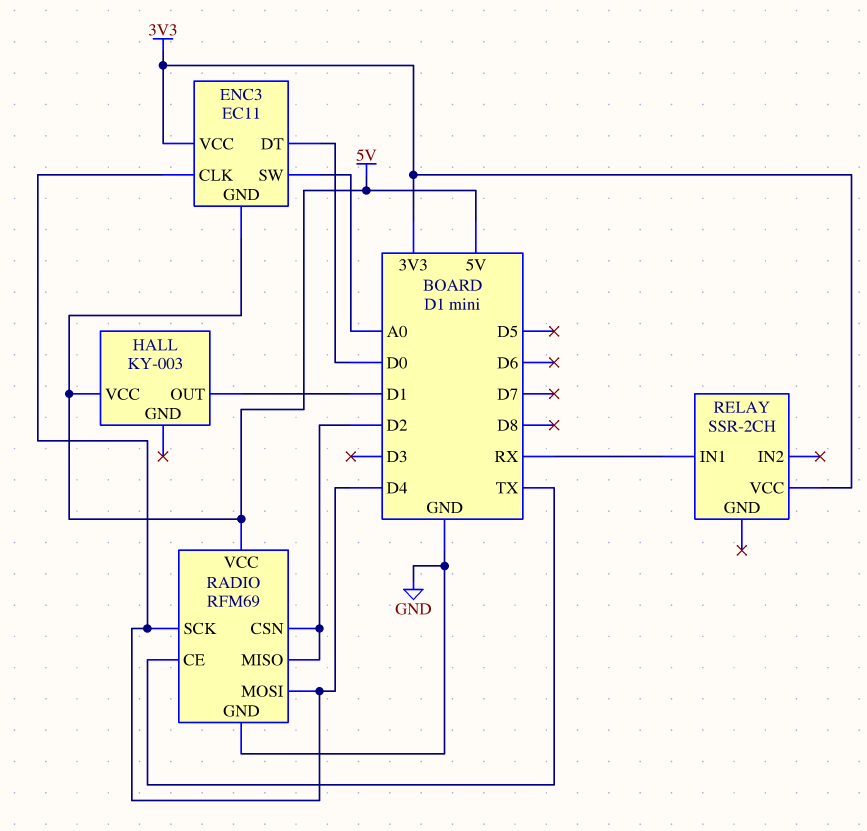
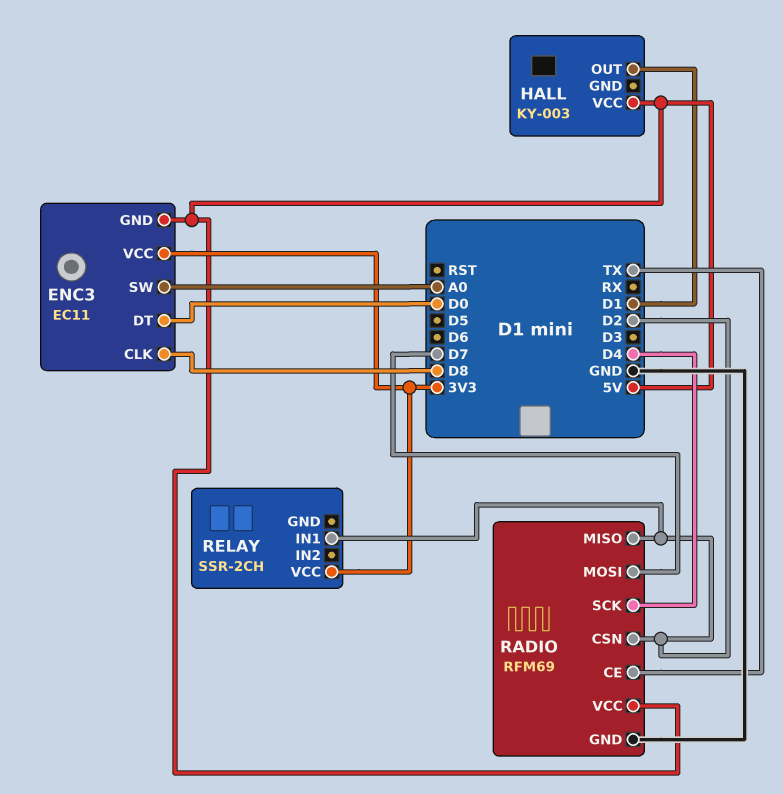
ENC3 pin CLK: D4 -> D8
RADIO pin MOSI: D4 -> D7
RELAY pin IN1: RX -> D2

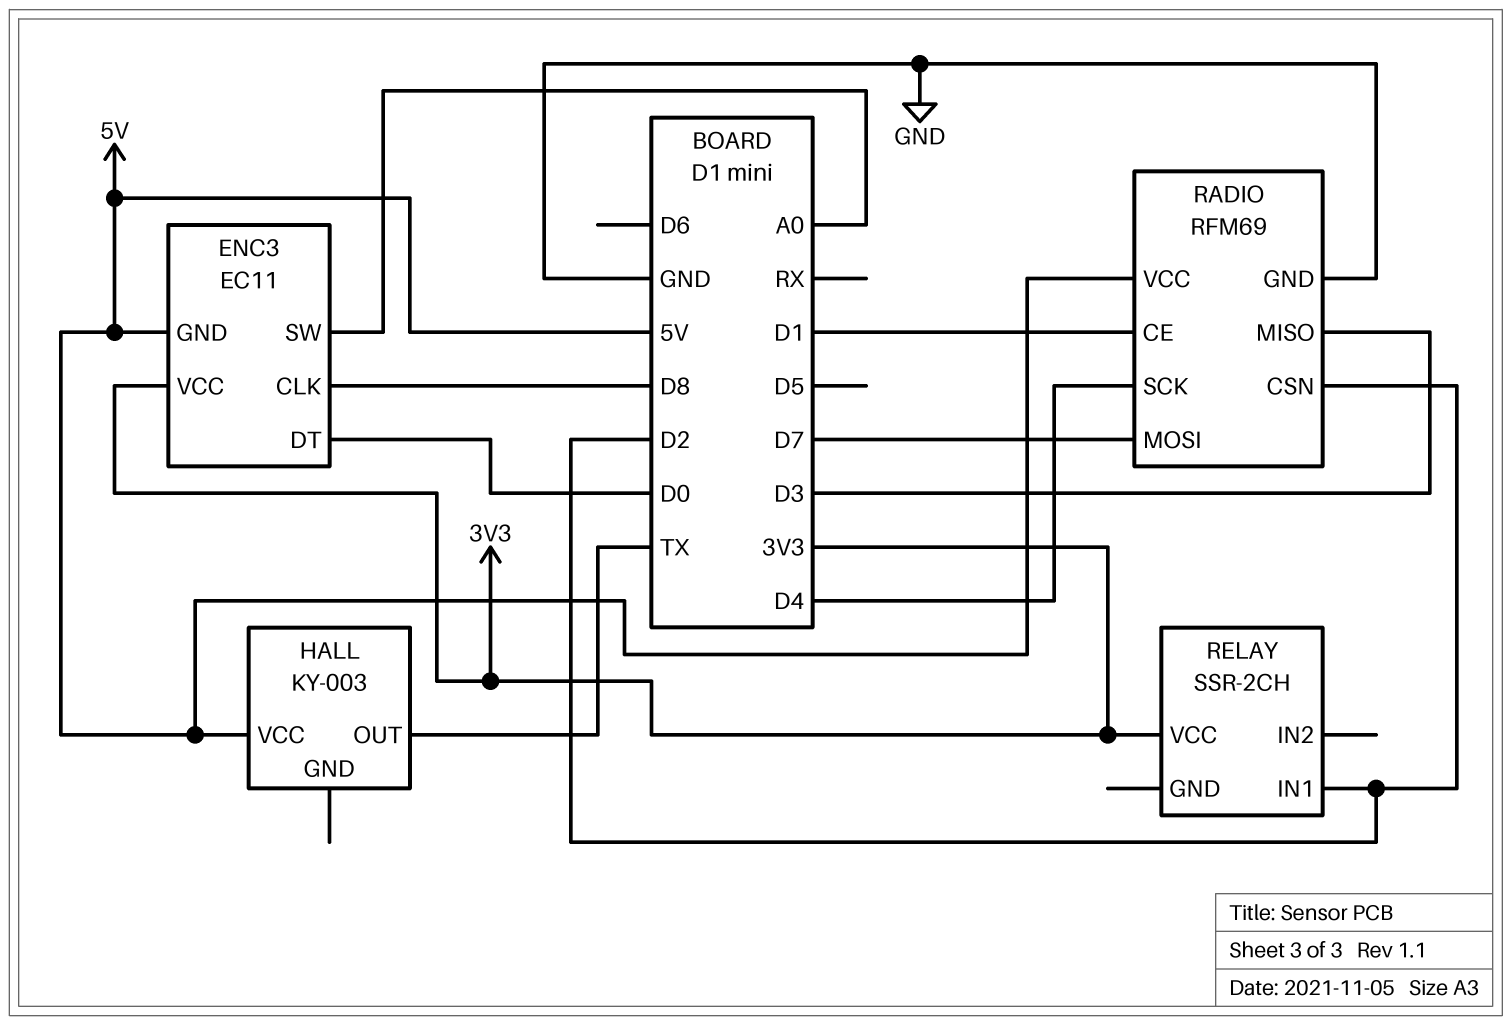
HALL pin OUT: D1 -> TX
RADIO pin CE: TX -> D1
RADIO pin MISO: D2 -> D3

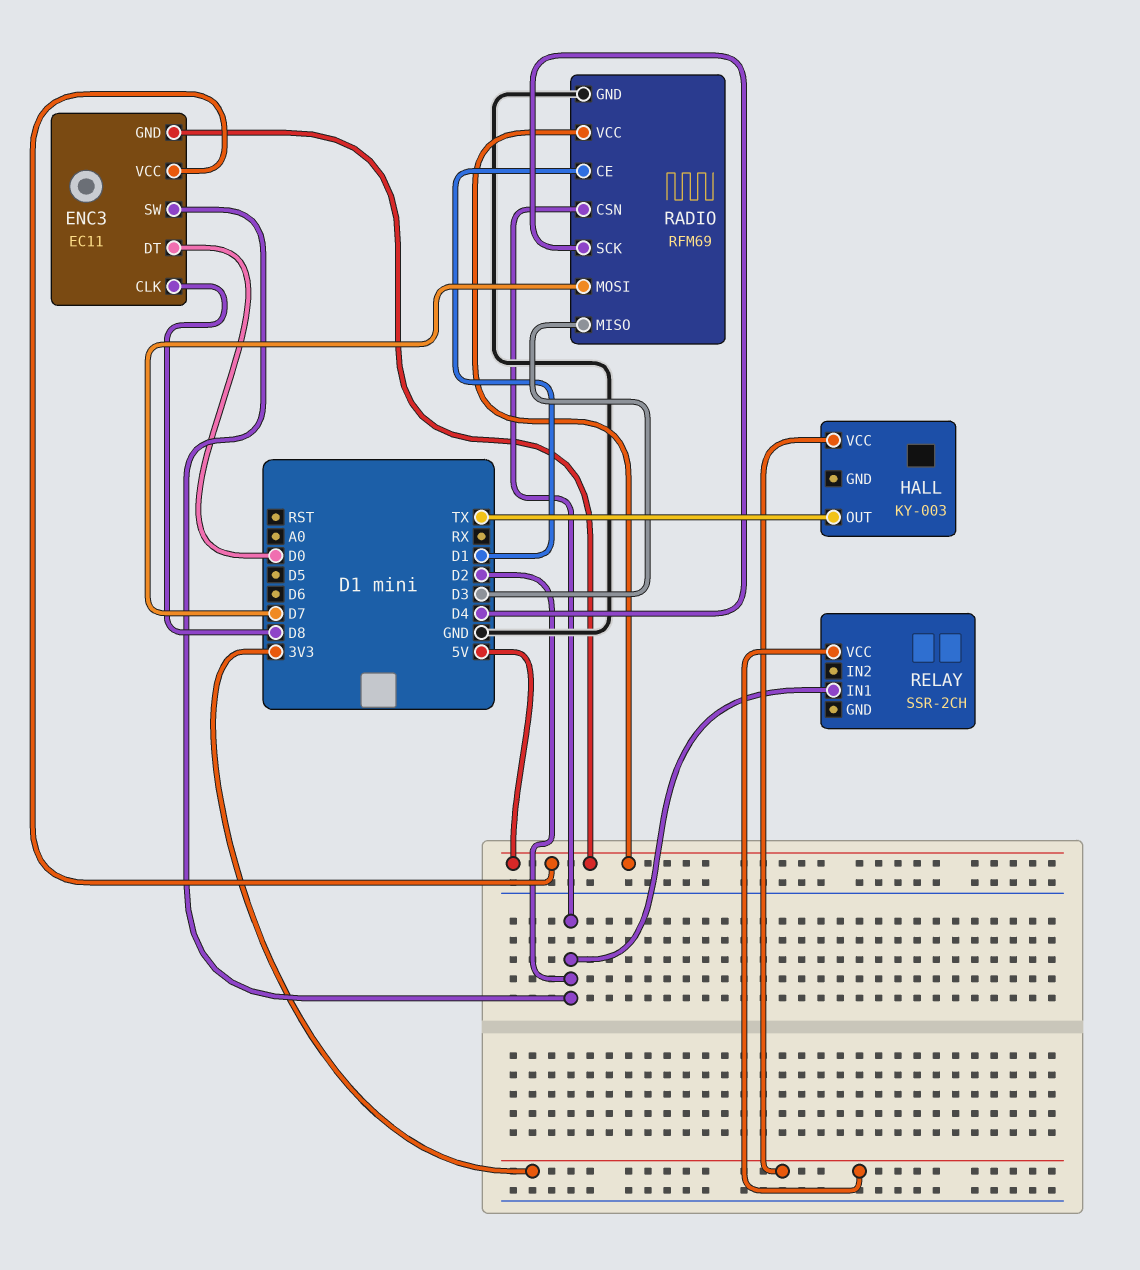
ENC3 pin SW: A0 -> D2
ENC3 pin VCC: 3V3 -> 5V
HALL pin VCC: 5V -> 3V3

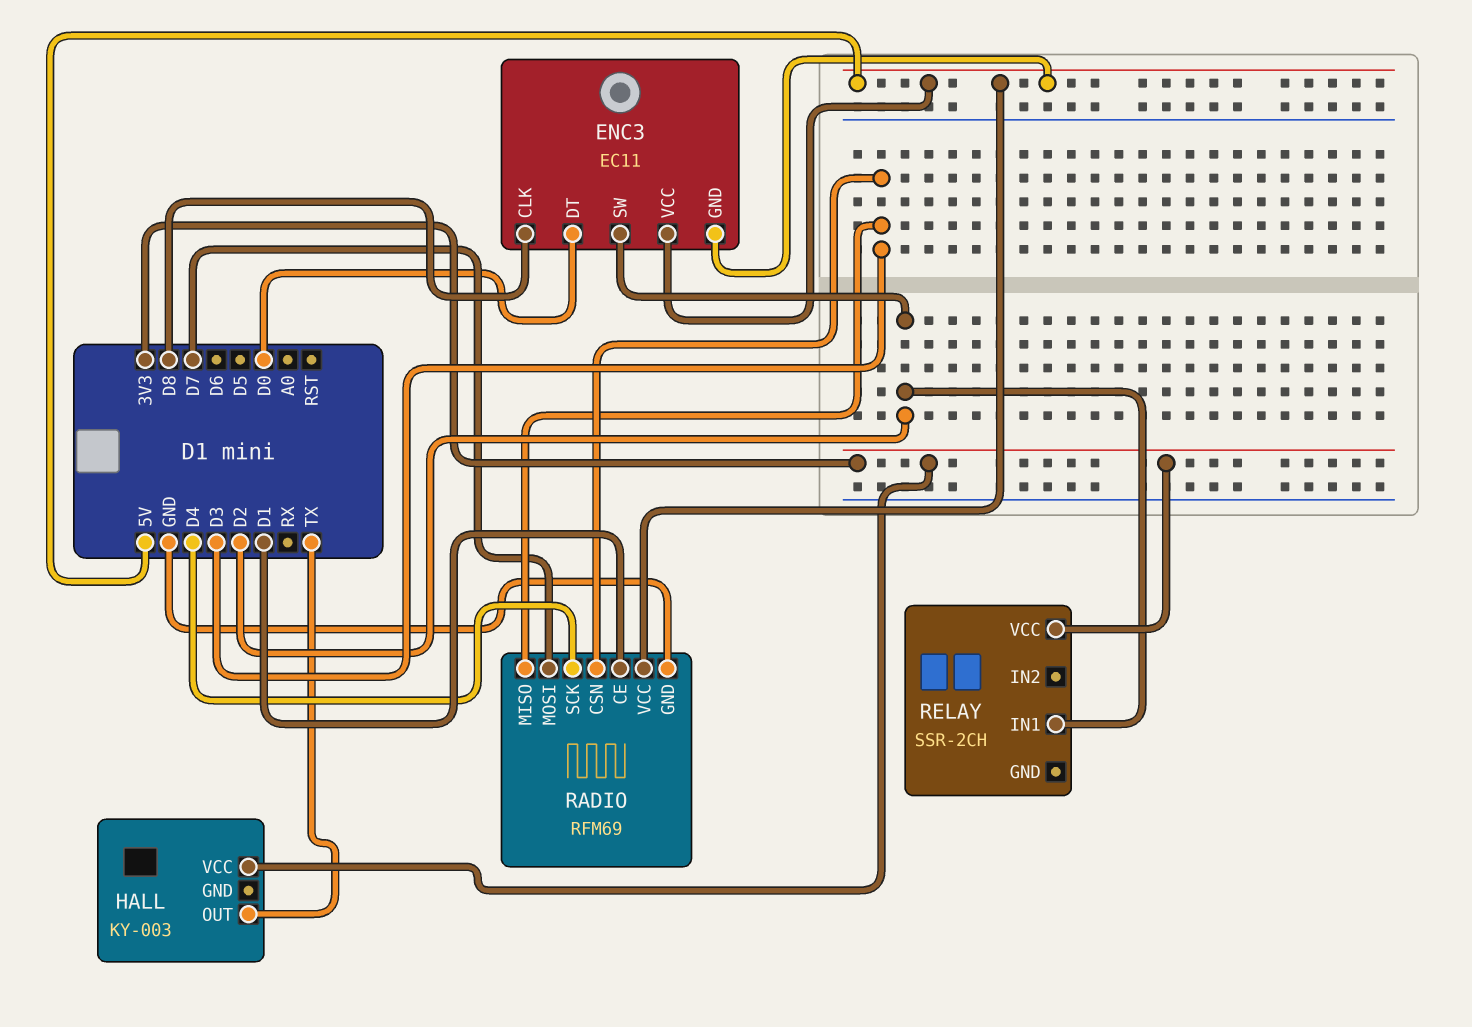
RADIO pin CSN: D2 -> D3

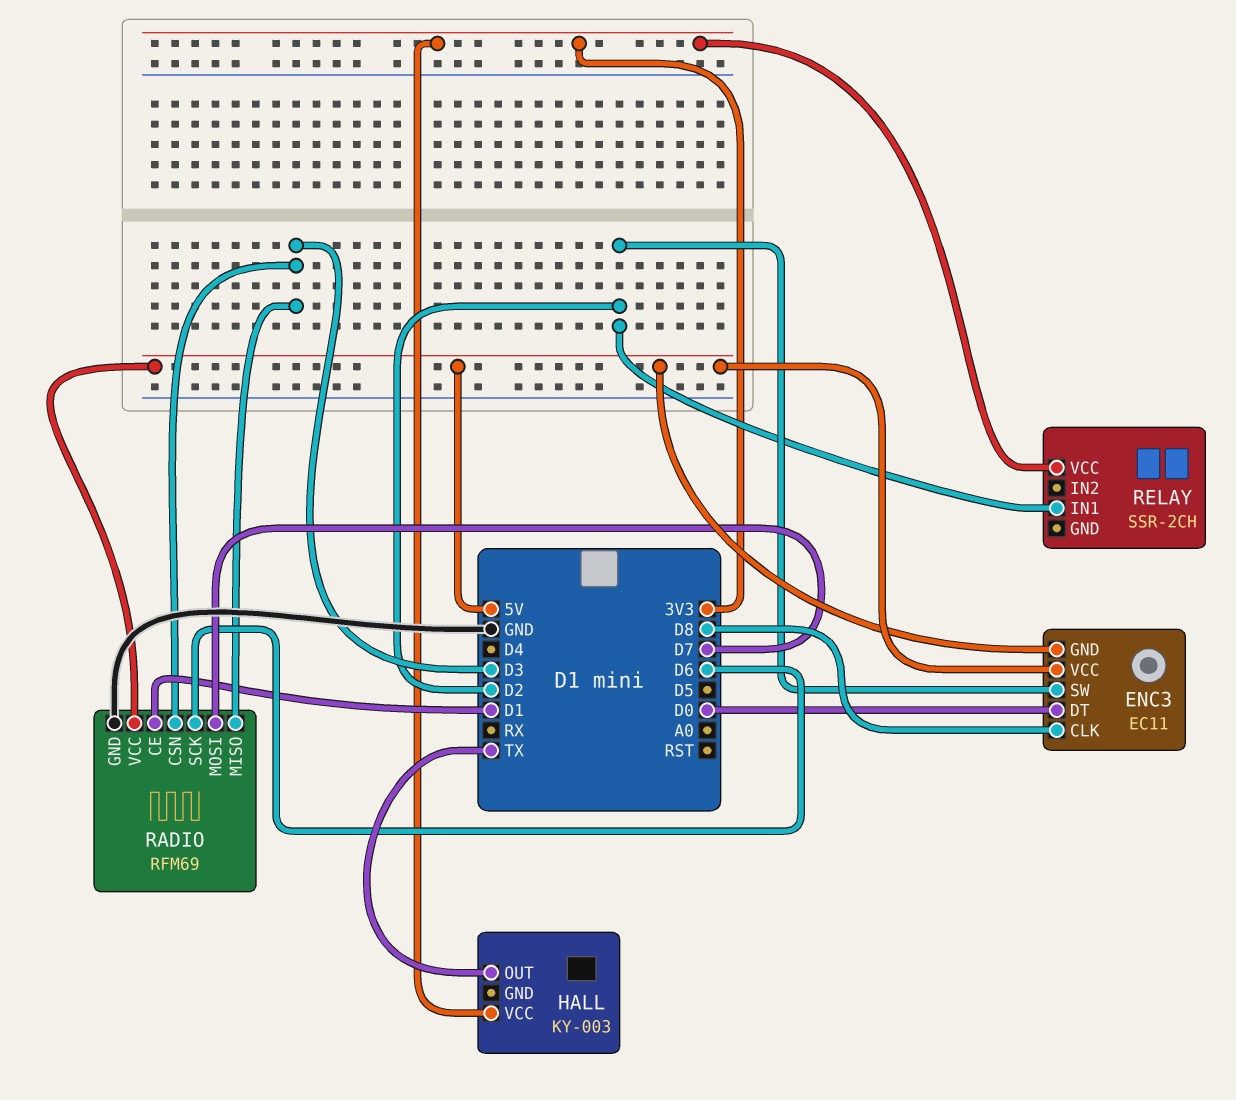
RADIO pin SCK: D4 -> D6

